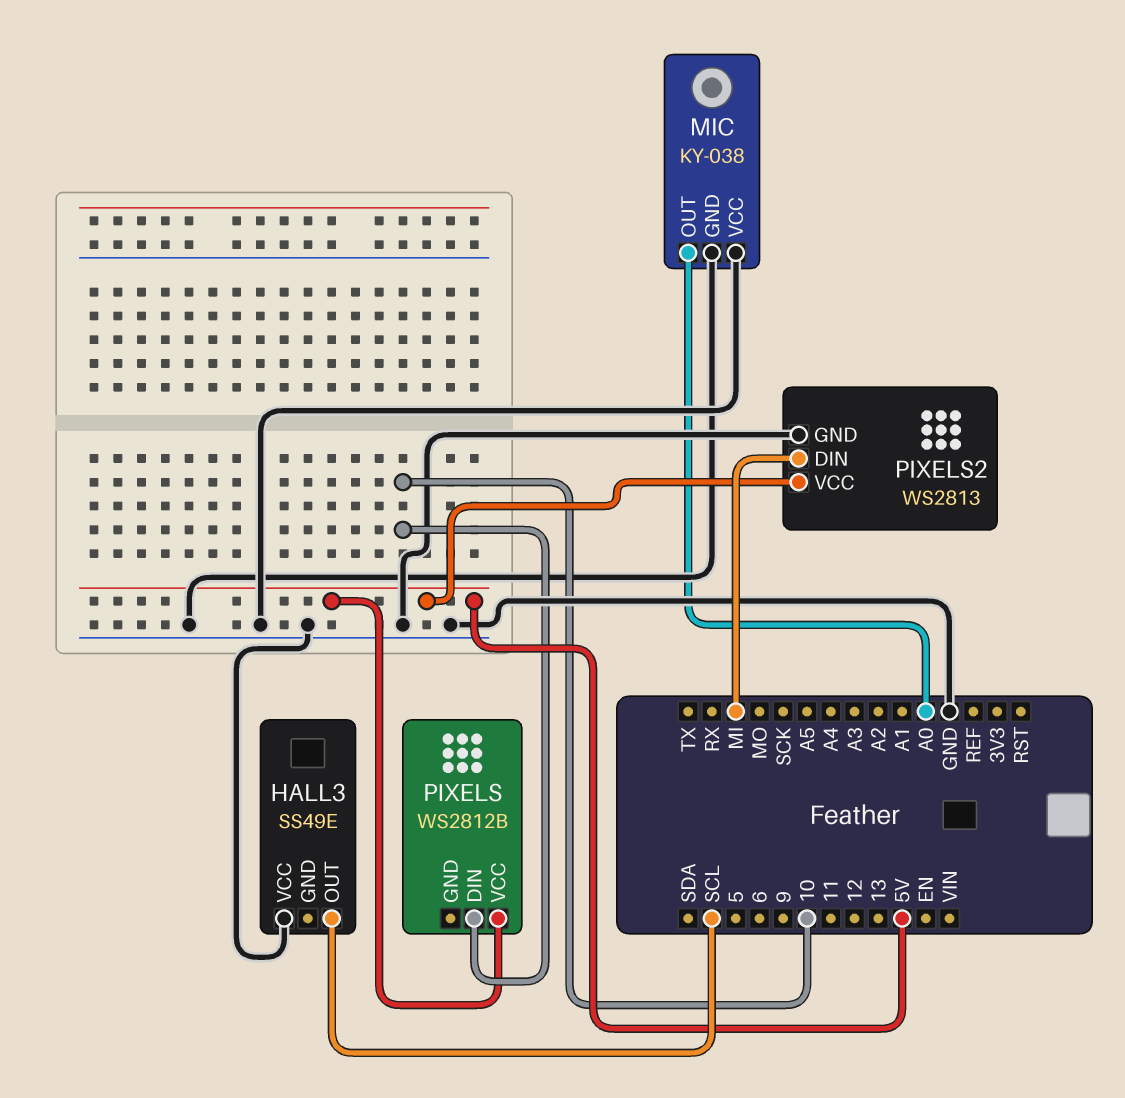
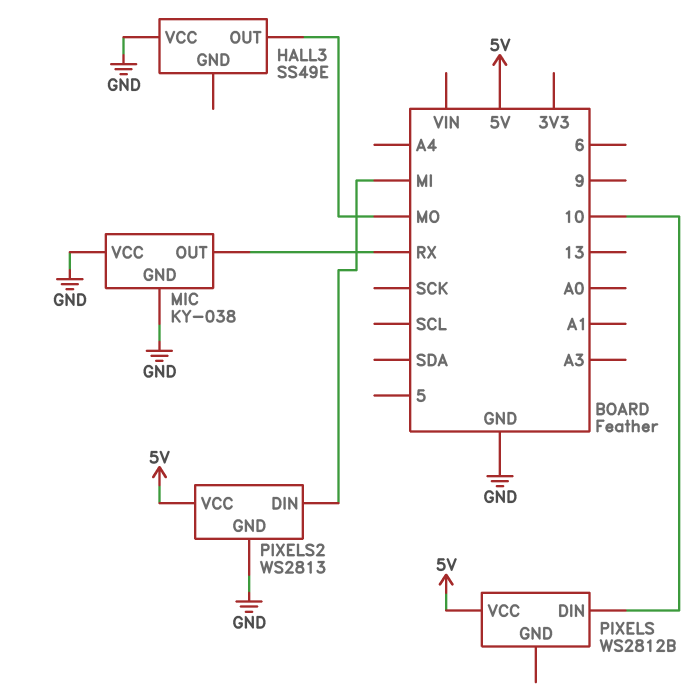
HALL3 pin OUT: SCL -> MO
MIC pin OUT: A0 -> RX

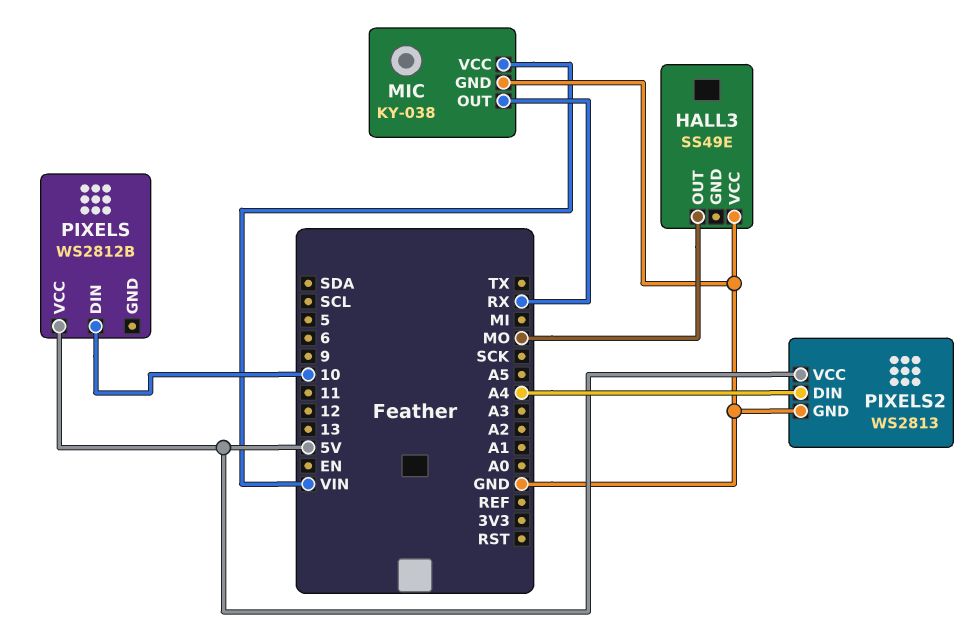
MIC pin VCC: GND -> VIN
PIXELS2 pin DIN: MI -> A4

